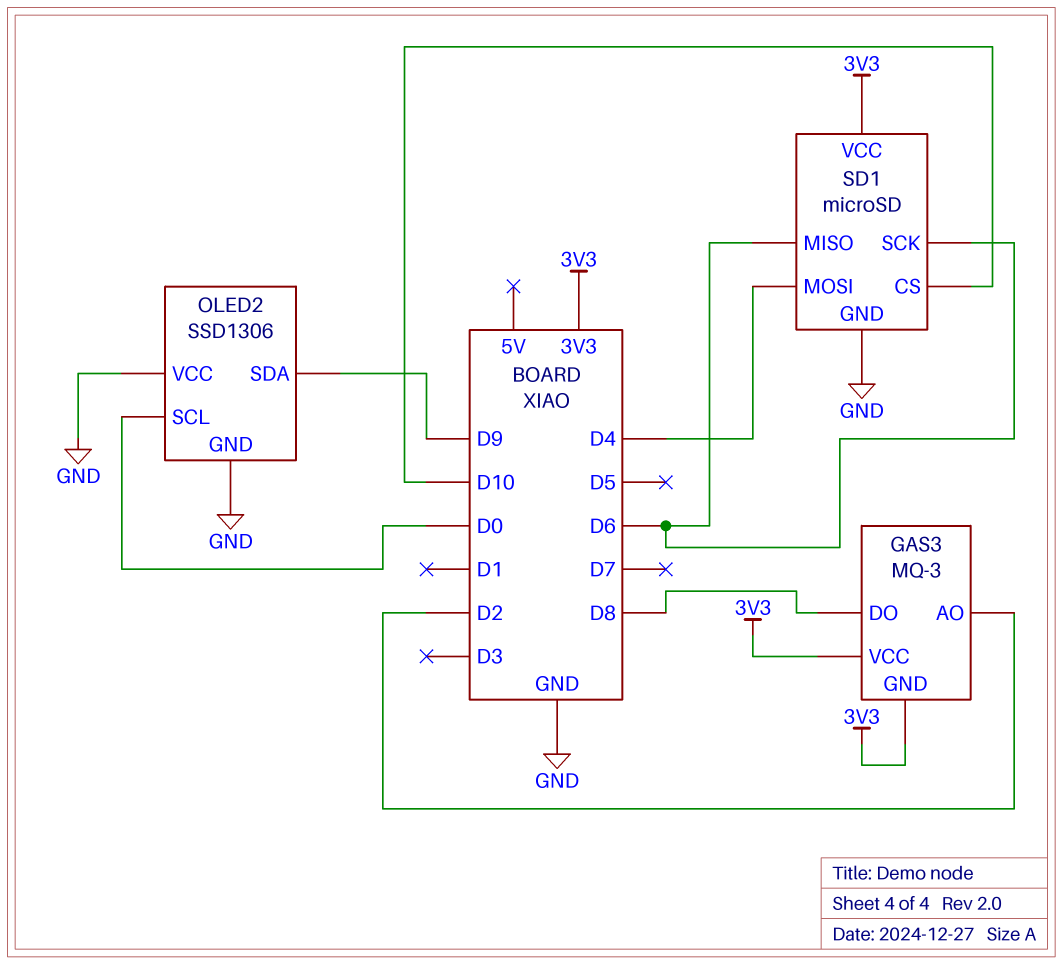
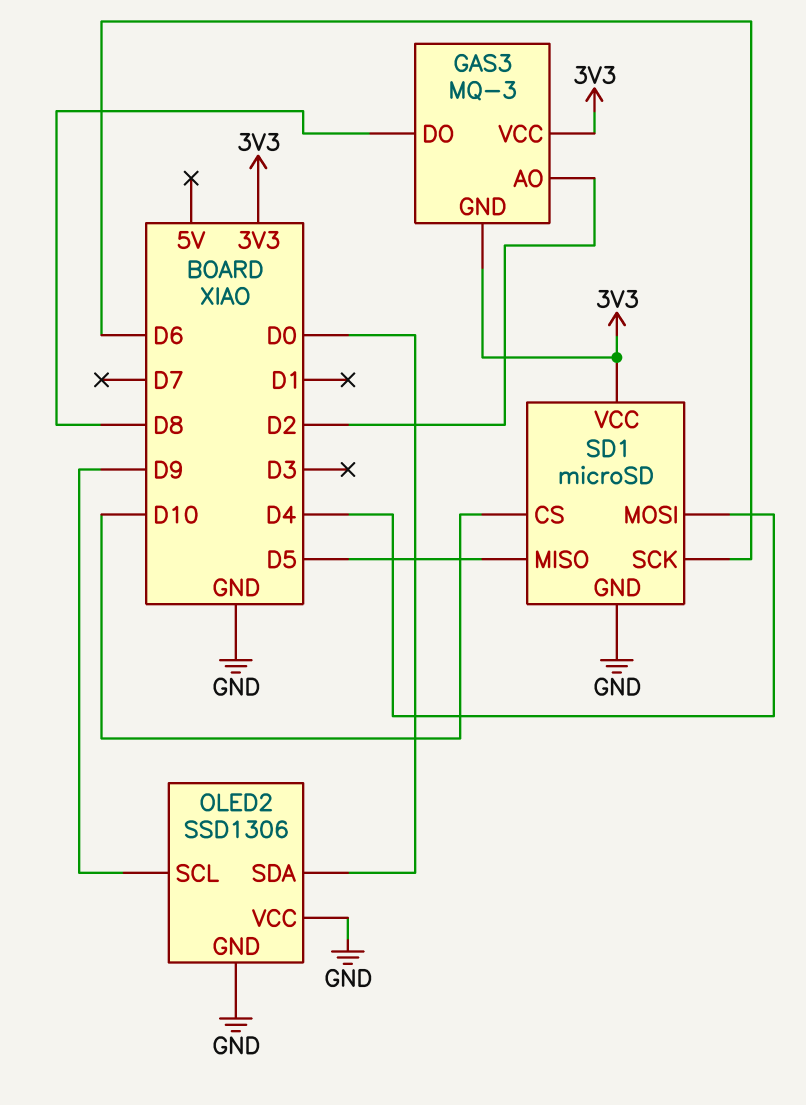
OLED2 pin SCL: D0 -> D9
OLED2 pin SDA: D9 -> D0
SD1 pin MISO: D6 -> D5

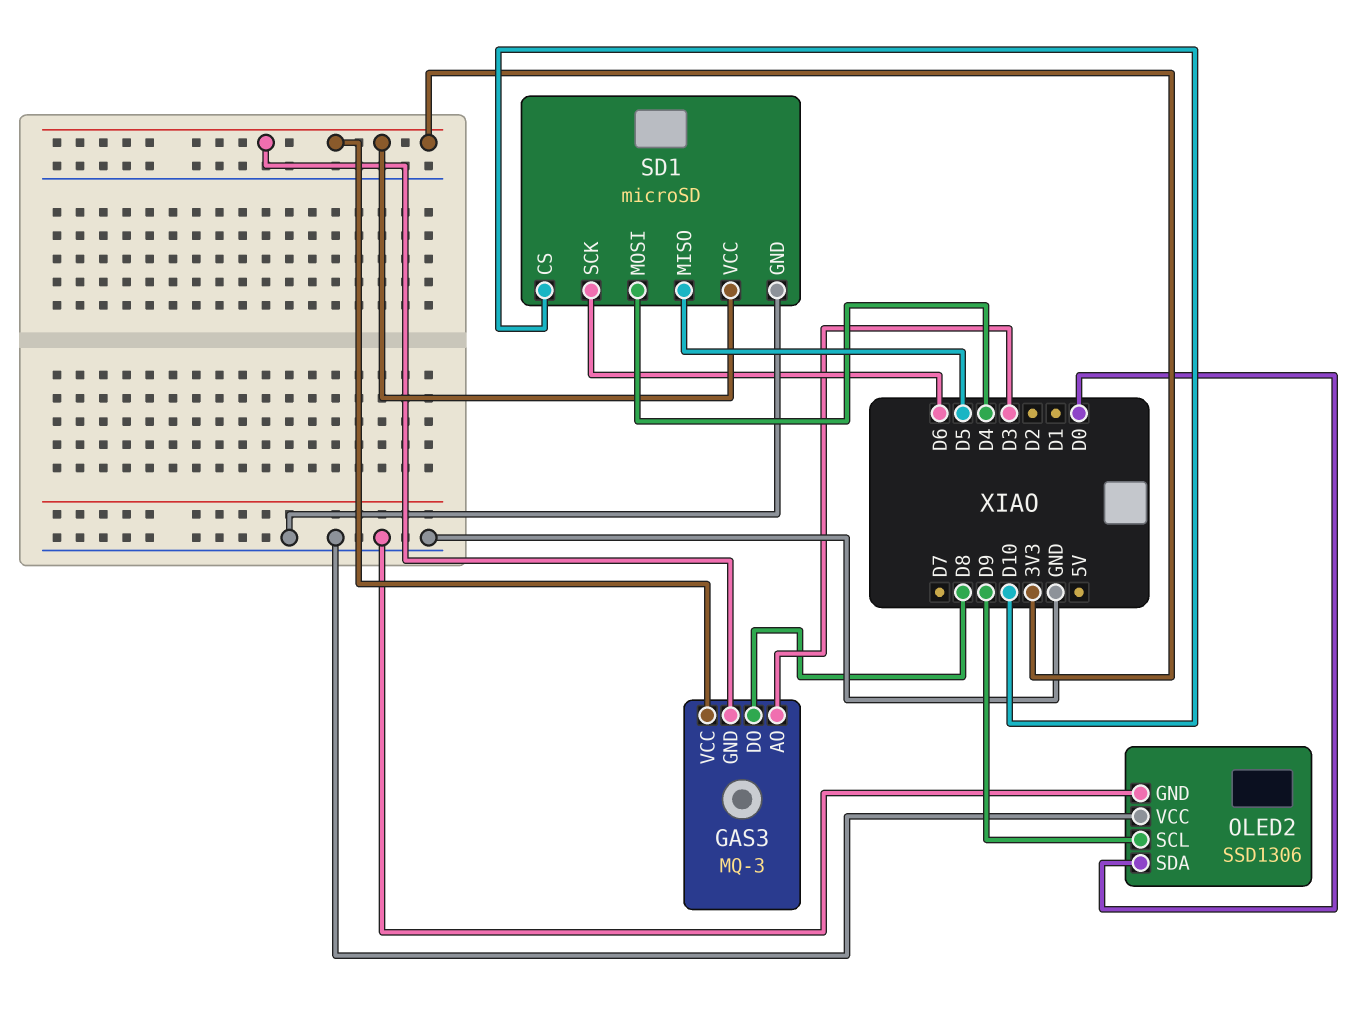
GAS3 pin AO: D2 -> D3

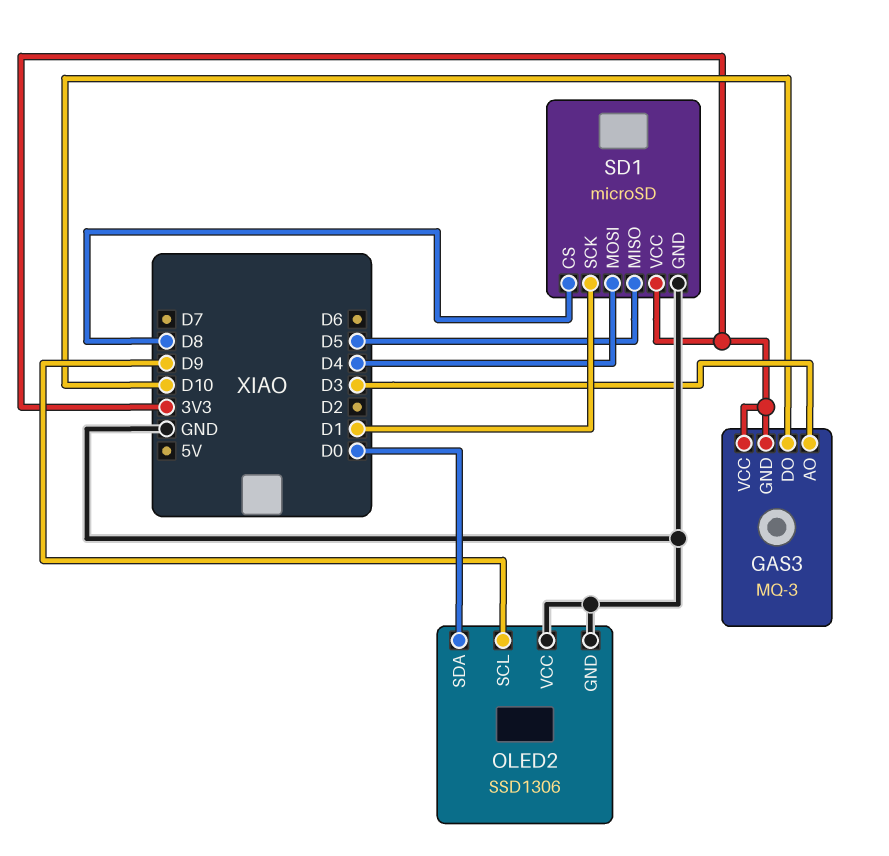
GAS3 pin DO: D8 -> D10
SD1 pin CS: D10 -> D8
SD1 pin SCK: D6 -> D1

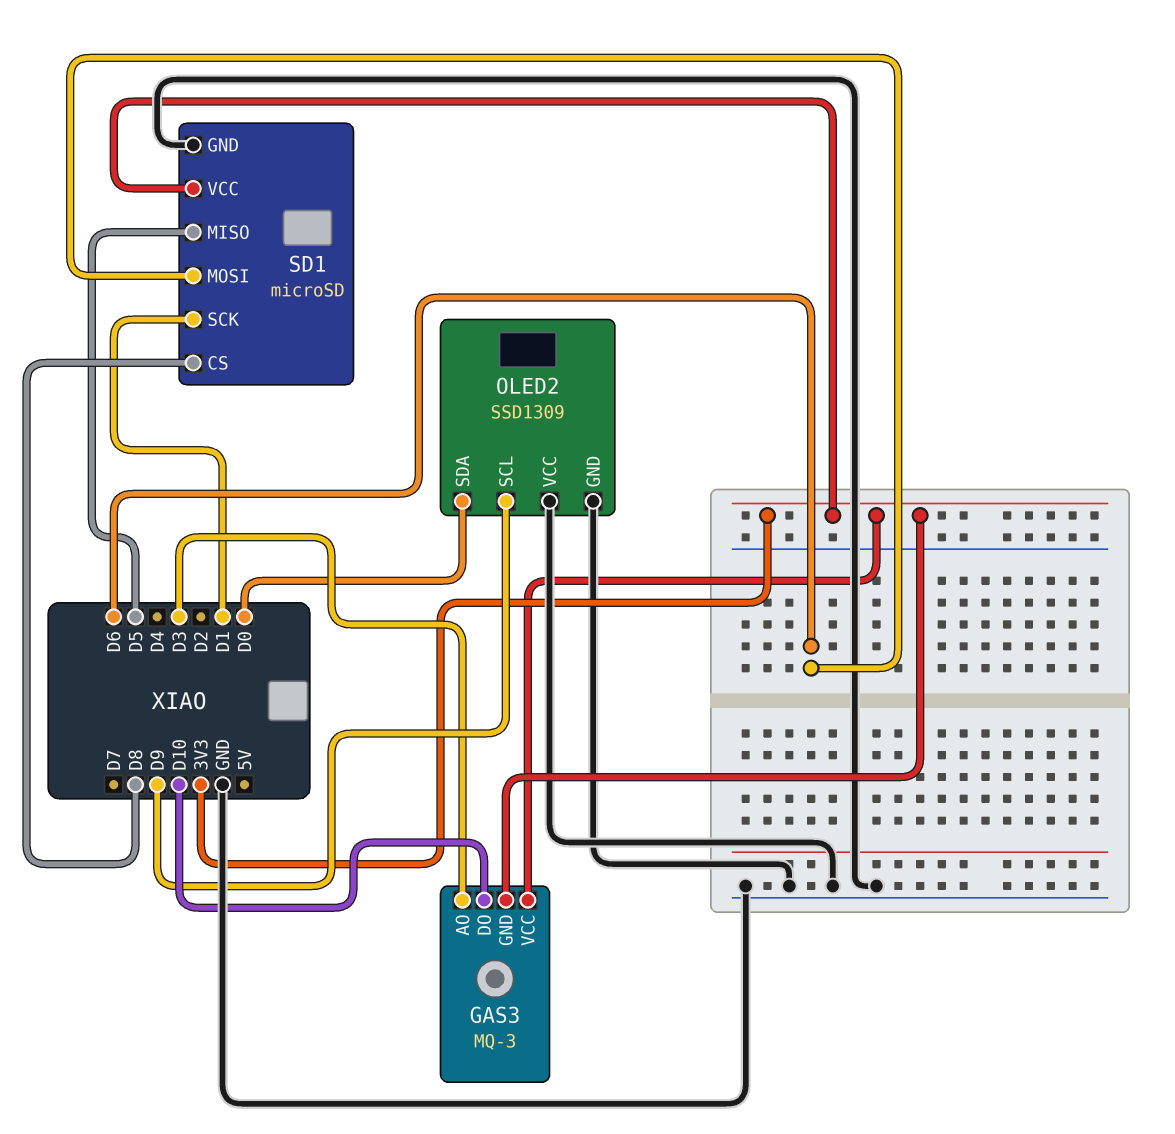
OLED2: SSD1306 -> SSD1309
SD1 pin MOSI: D4 -> D6

